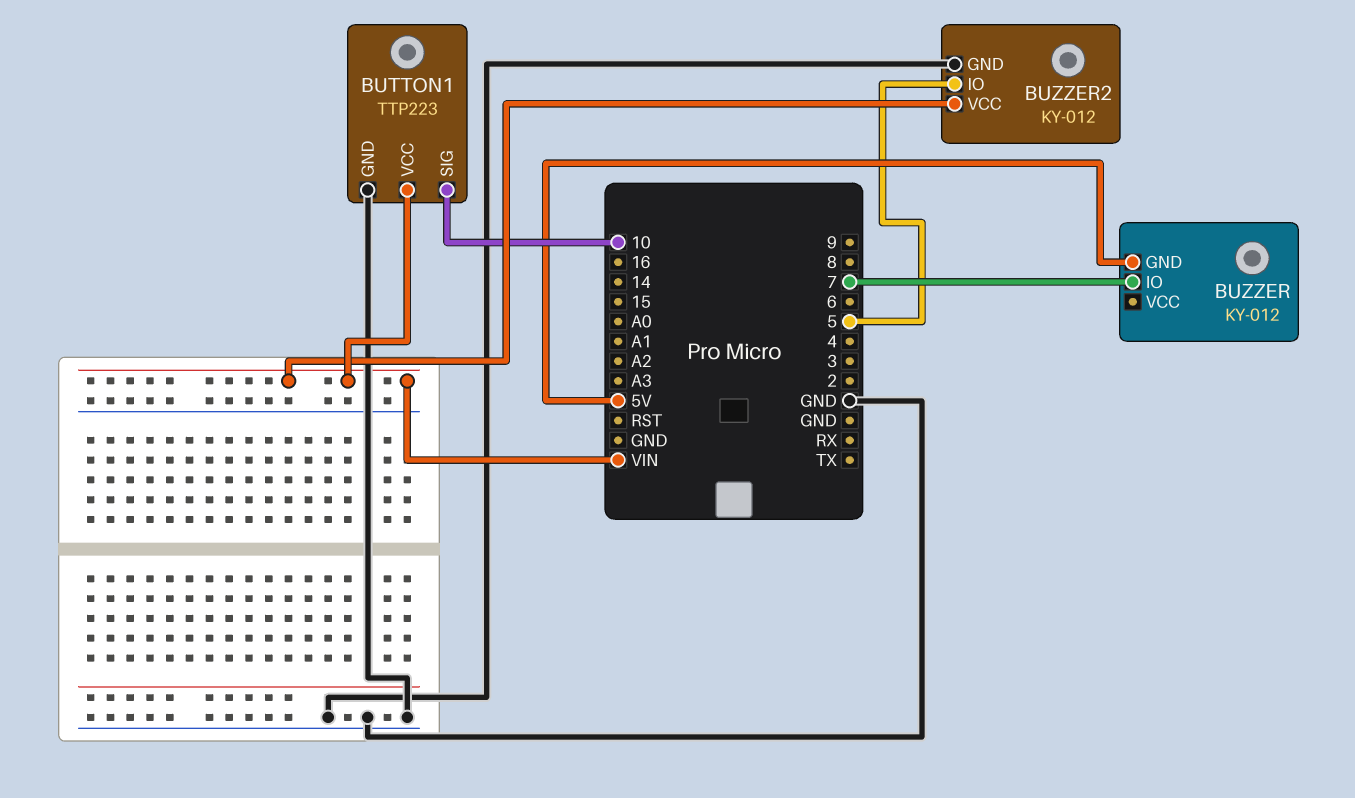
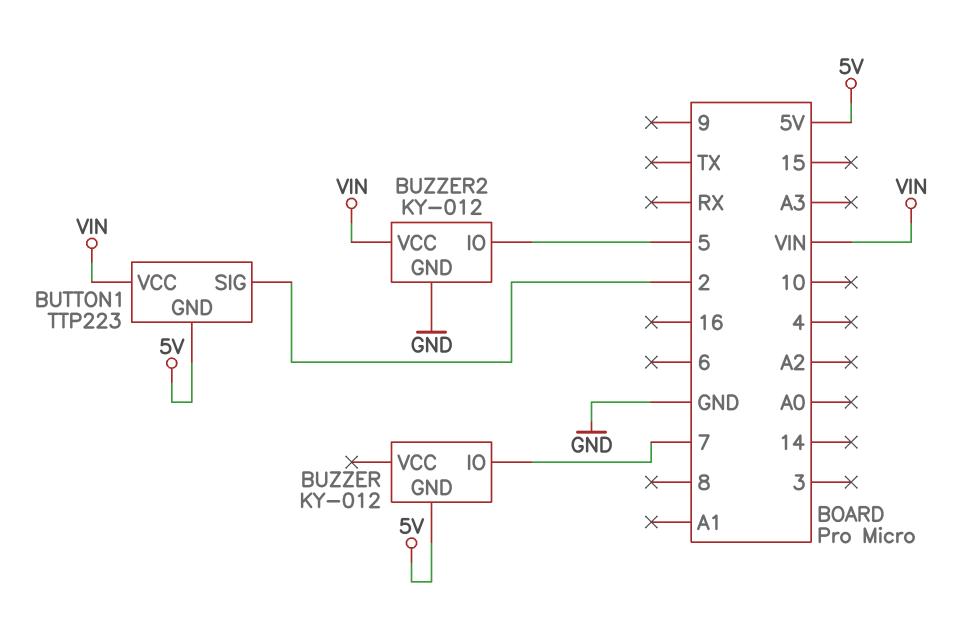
BUTTON1 pin GND: GND -> 5V
BUTTON1 pin SIG: 10 -> 2

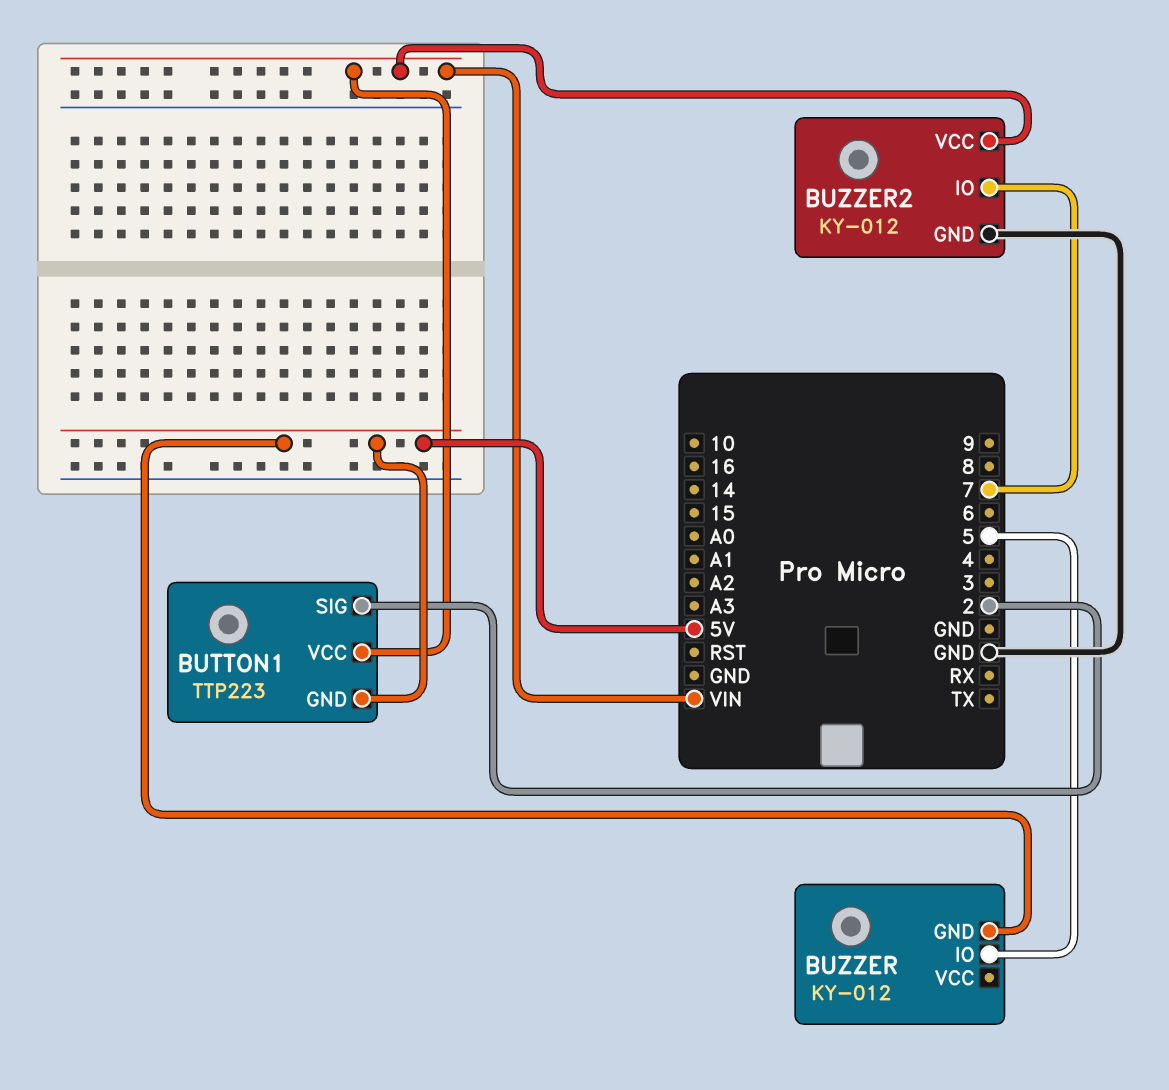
BUZZER pin IO: 7 -> 5
BUZZER2 pin IO: 5 -> 7

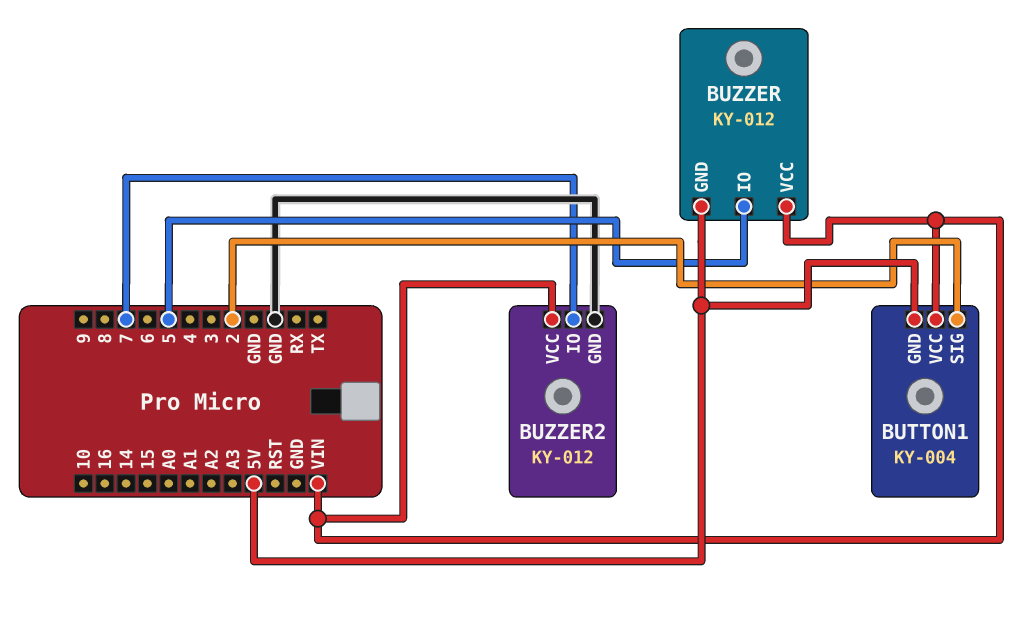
BUTTON1: TTP223 -> KY-004
BUZZER pin VCC: none -> VIN

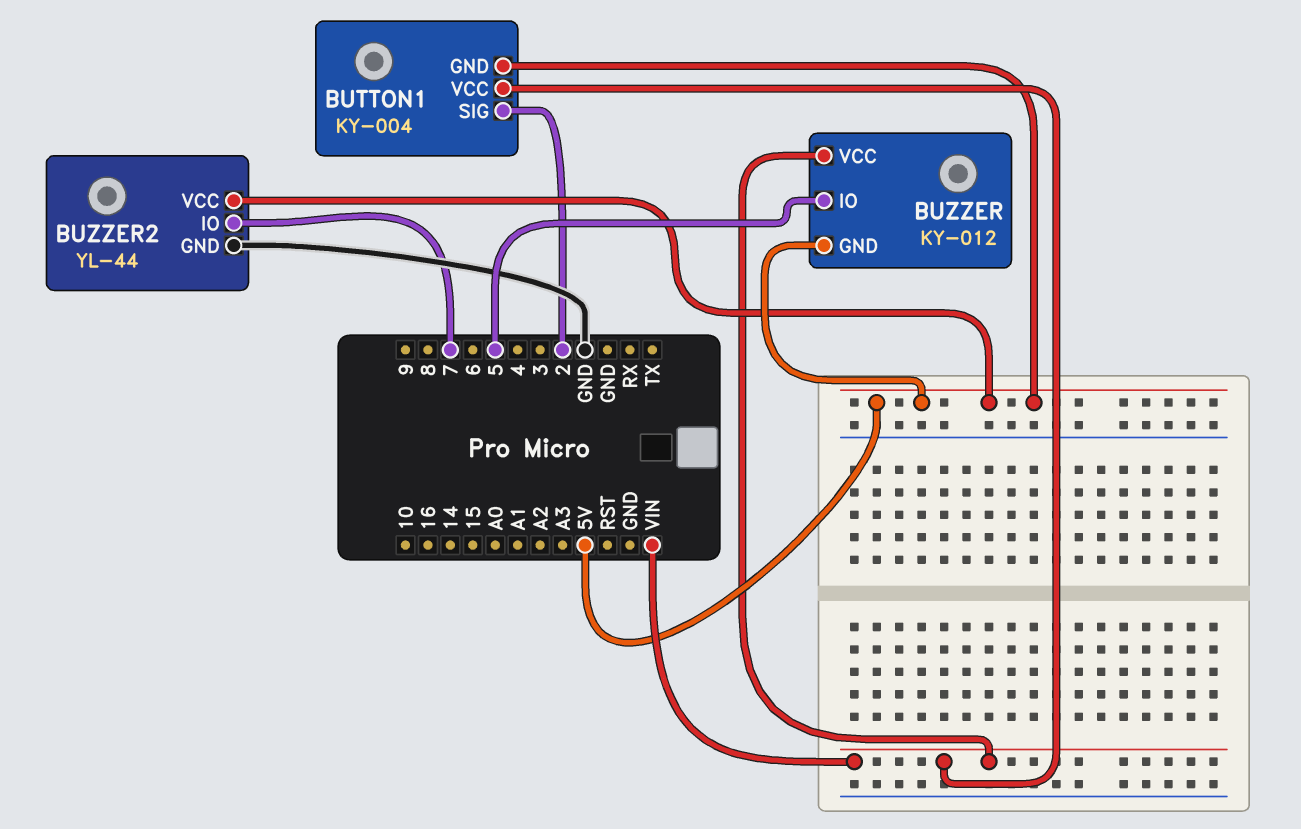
BUZZER2: KY-012 -> YL-44
BUZZER2 pin VCC: VIN -> 5V

